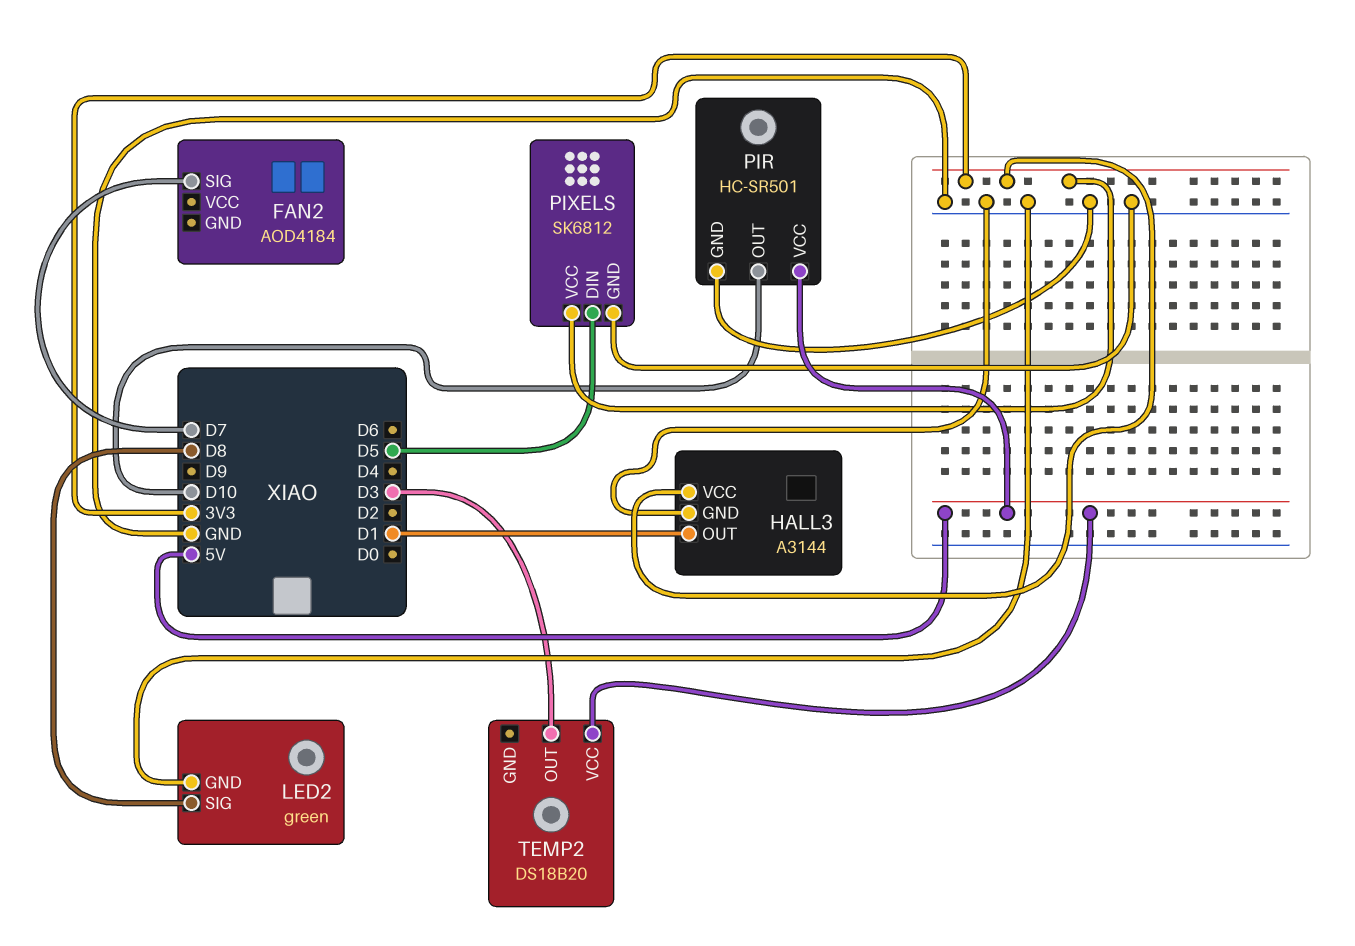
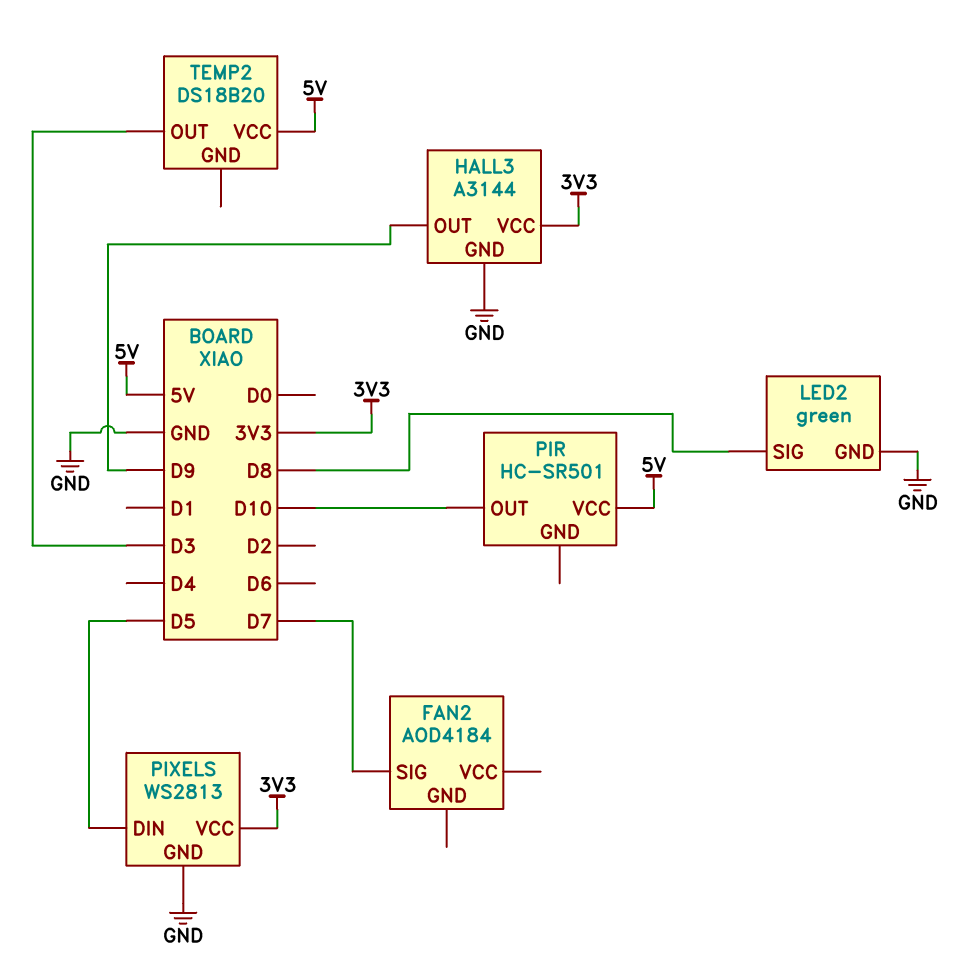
HALL3 pin OUT: D1 -> D9
PIR pin GND: GND -> none
PIXELS: SK6812 -> WS2813

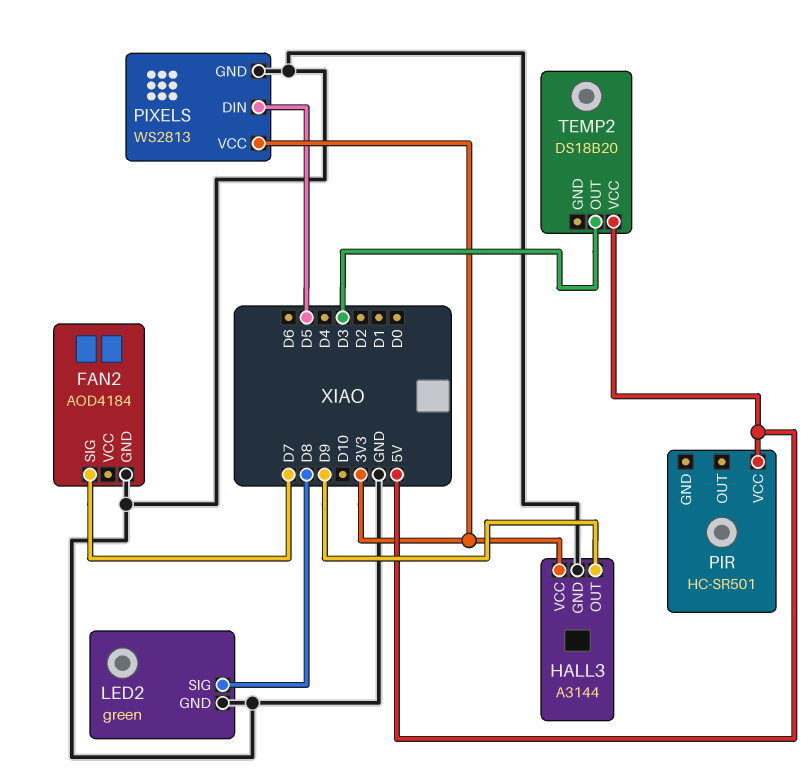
FAN2 pin GND: none -> GND
PIR pin OUT: D10 -> none

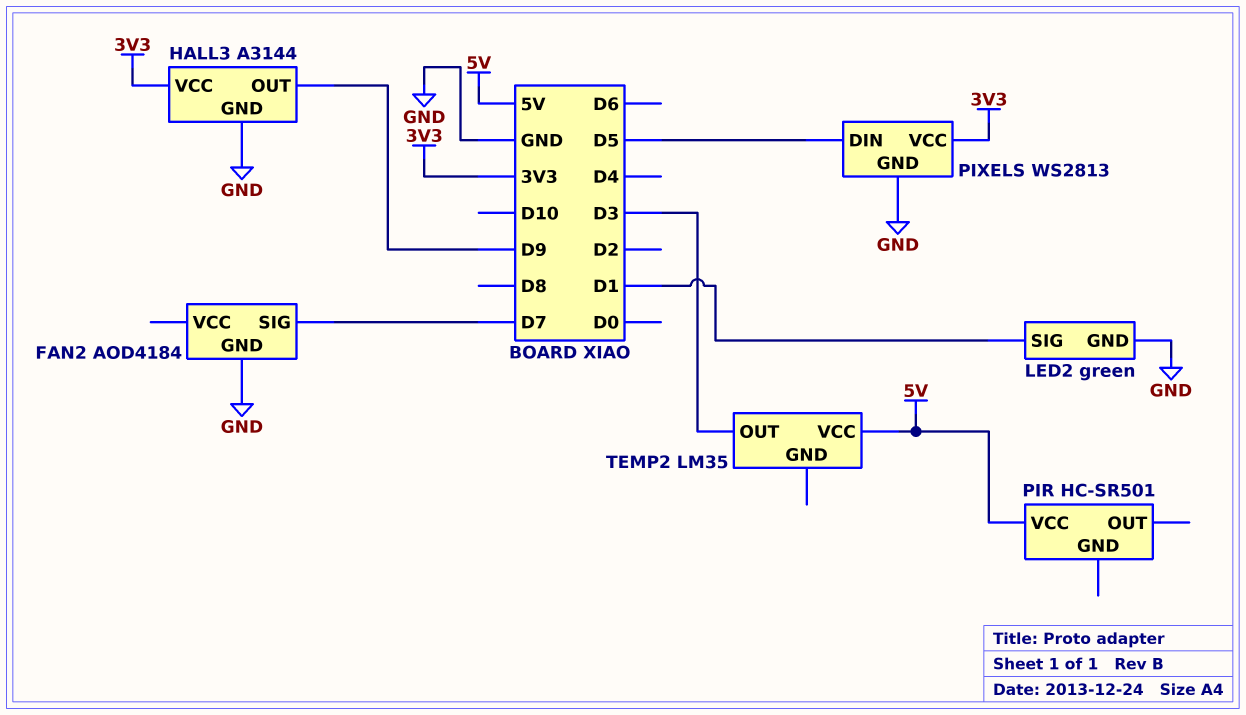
LED2 pin SIG: D8 -> D1
TEMP2: DS18B20 -> LM35

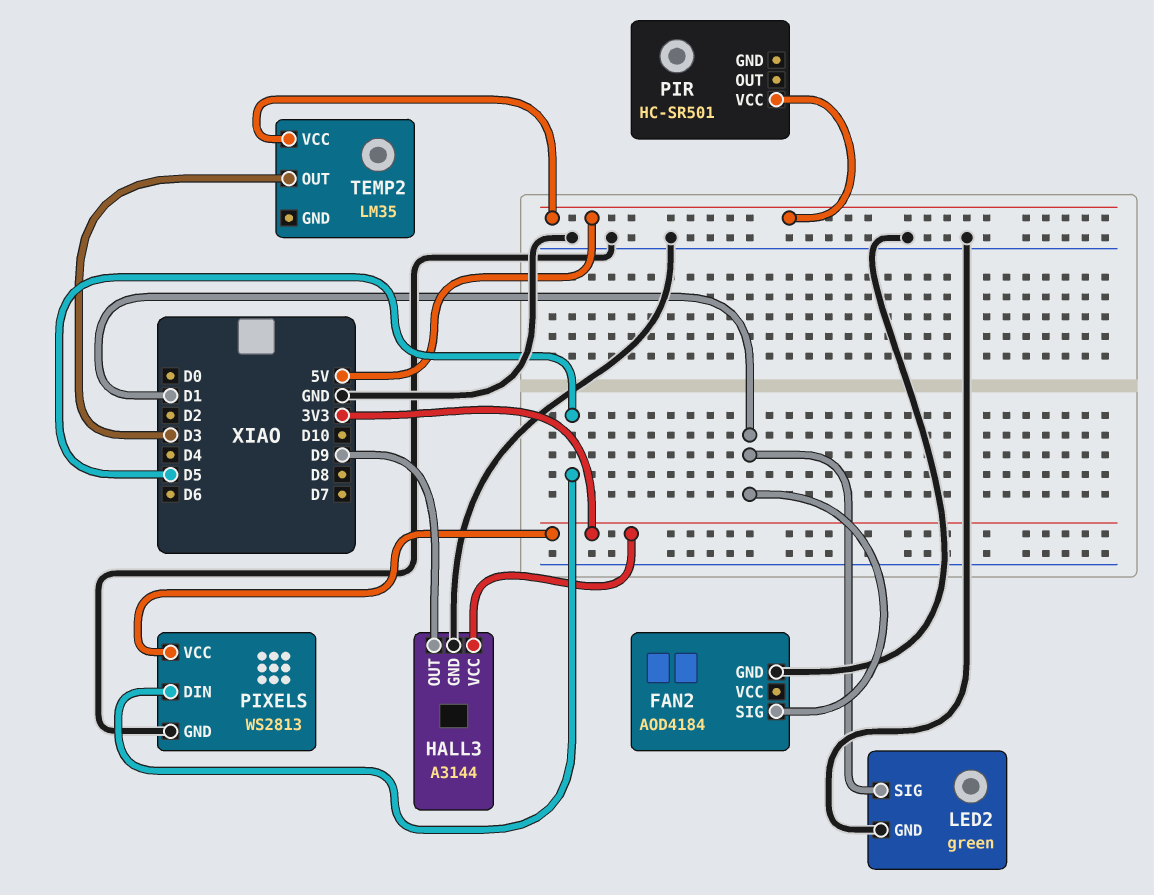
FAN2 pin SIG: D7 -> D1

